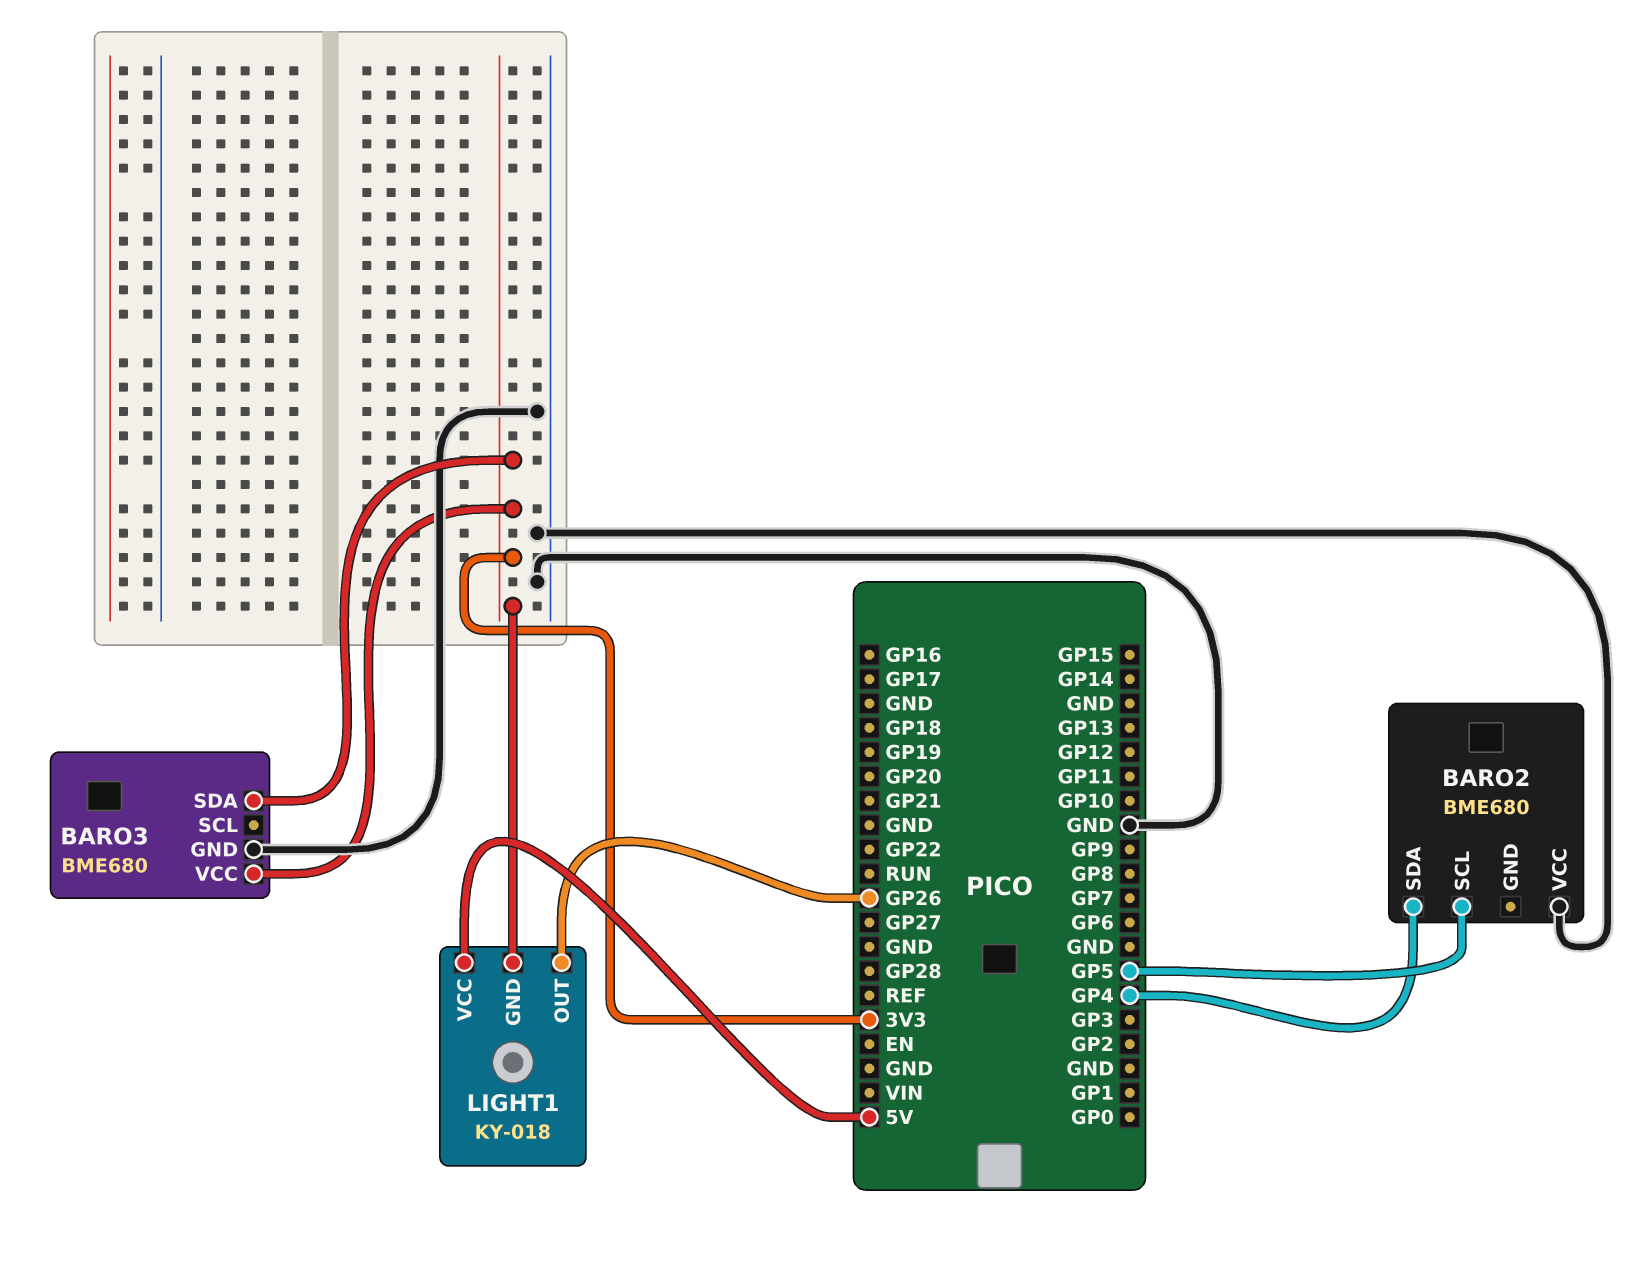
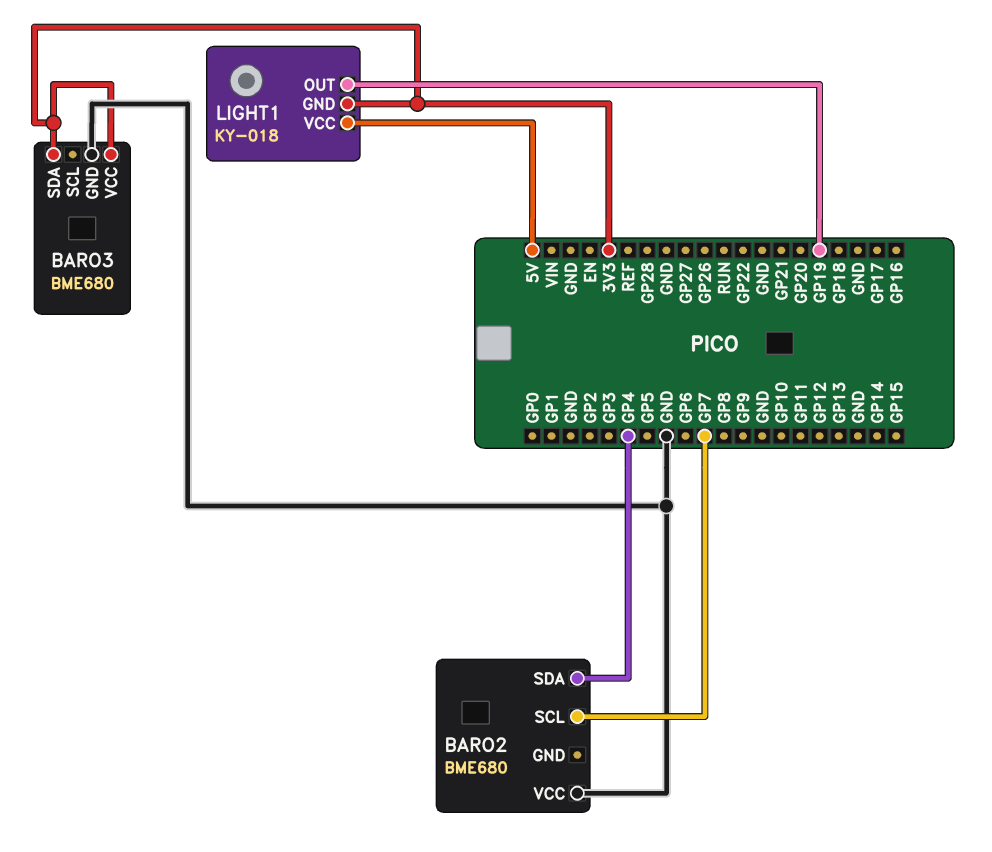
BARO2 pin SCL: GP5 -> GP7
LIGHT1 pin OUT: GP26 -> GP19

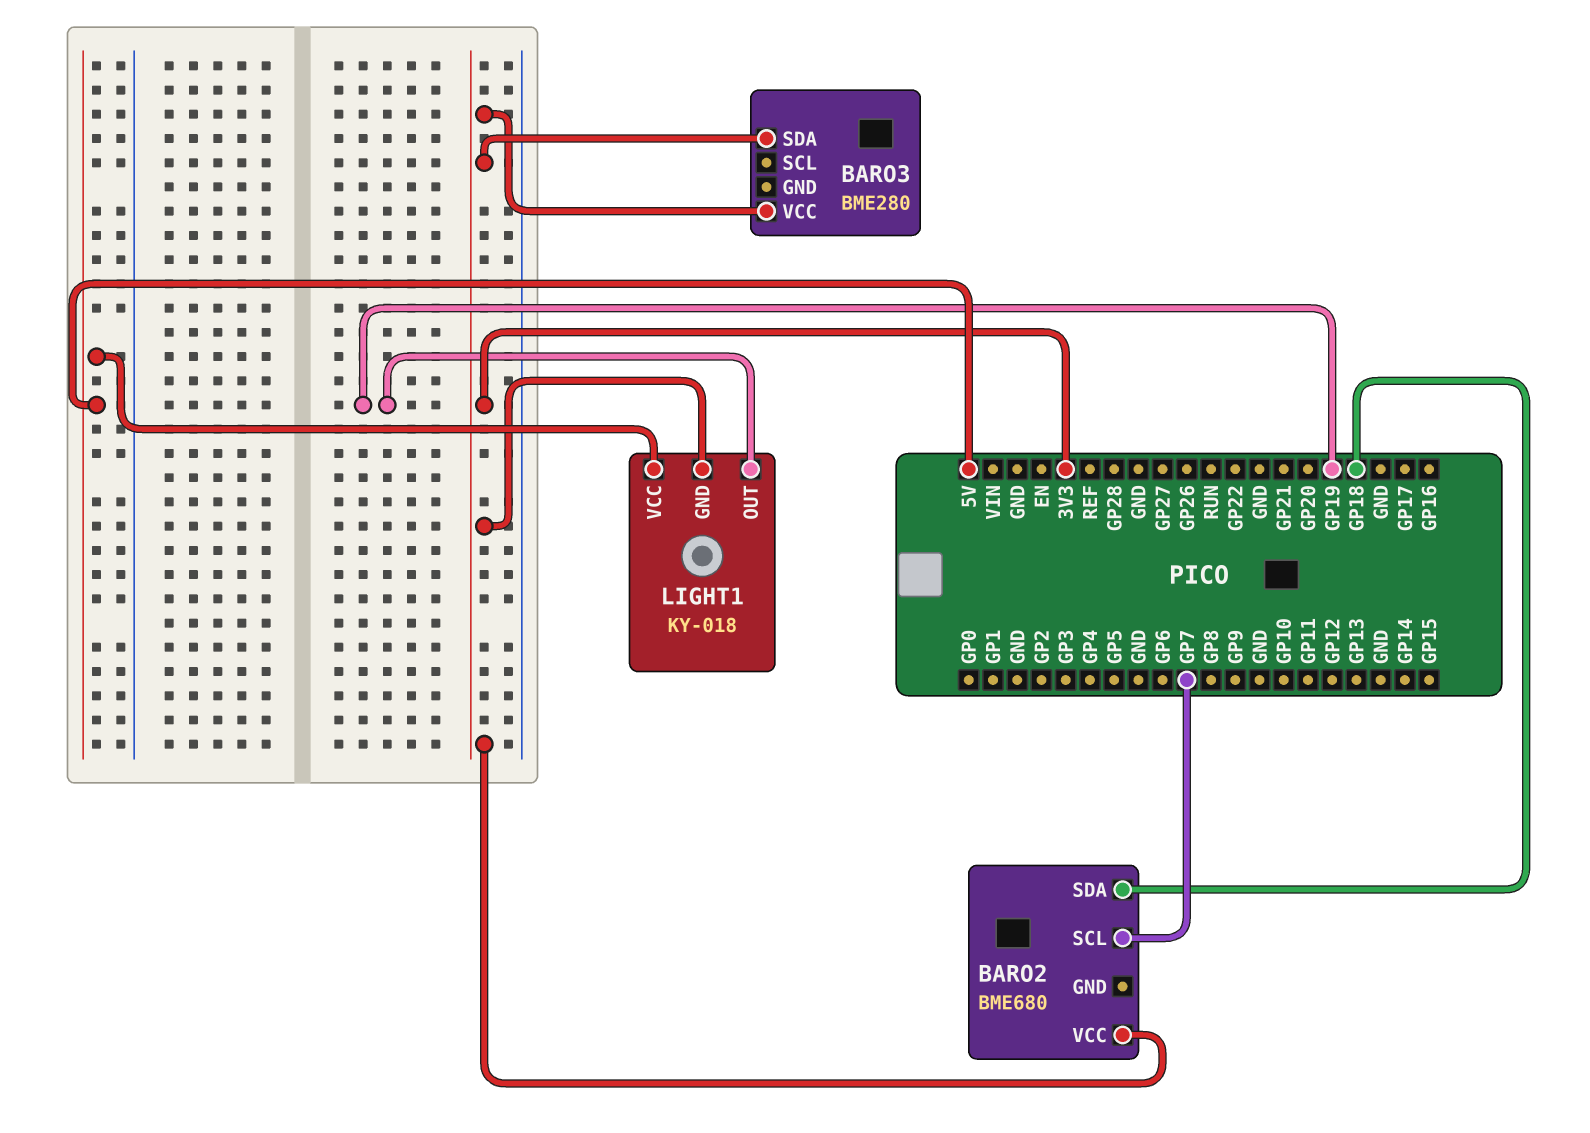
BARO2 pin SDA: GP4 -> GP18
BARO2 pin VCC: GND -> 3V3
BARO3: BME680 -> BME280
BARO3 pin GND: GND -> none

